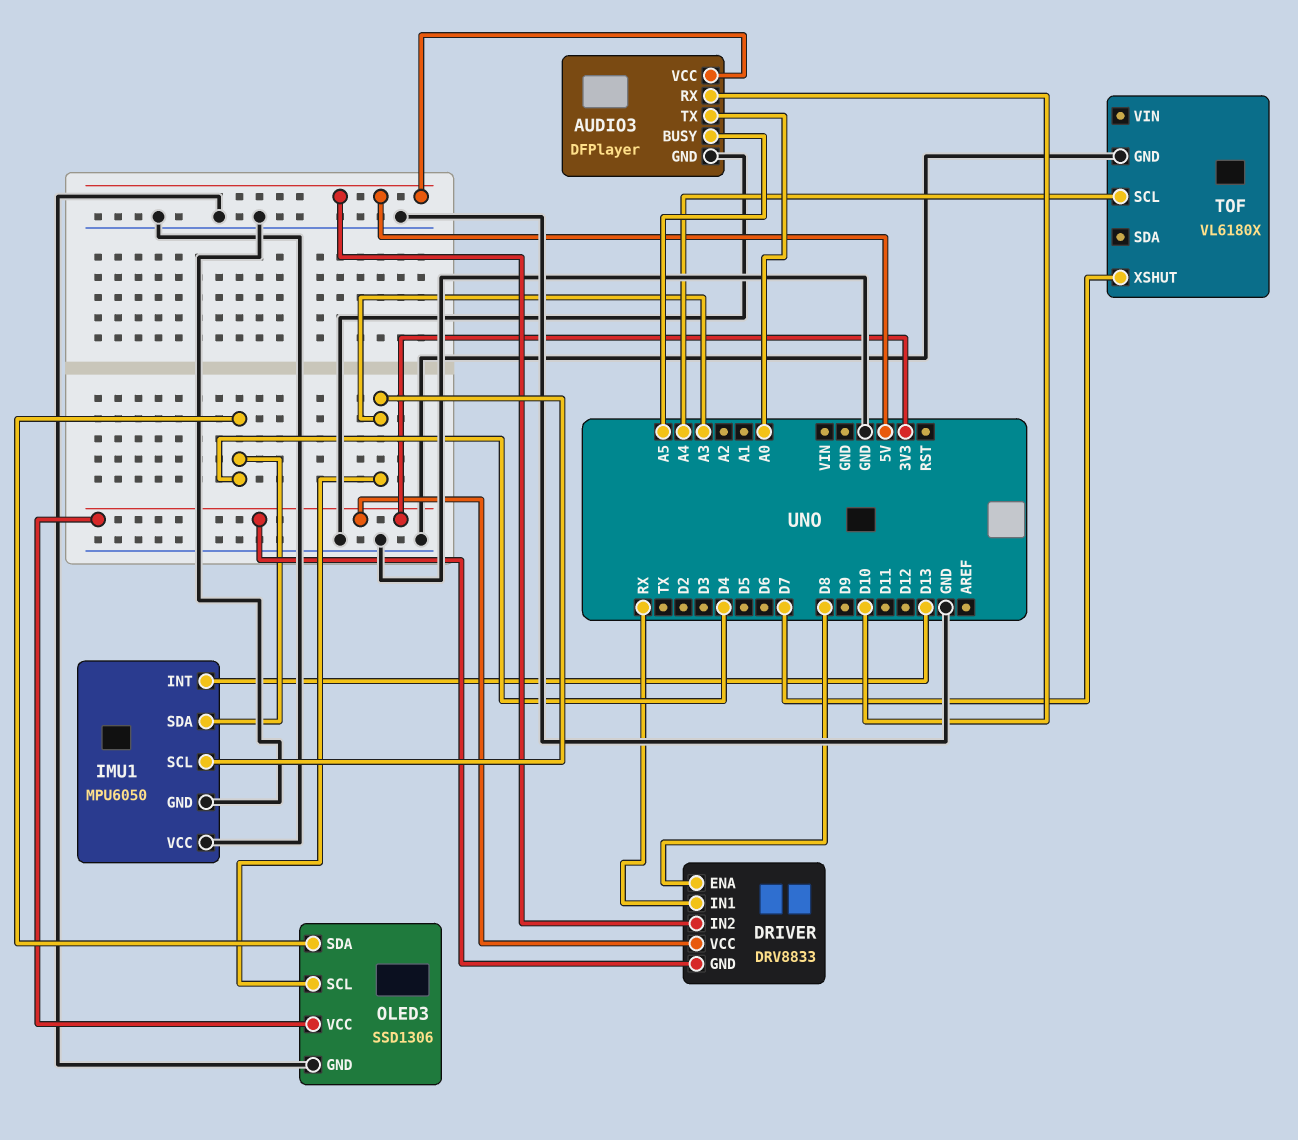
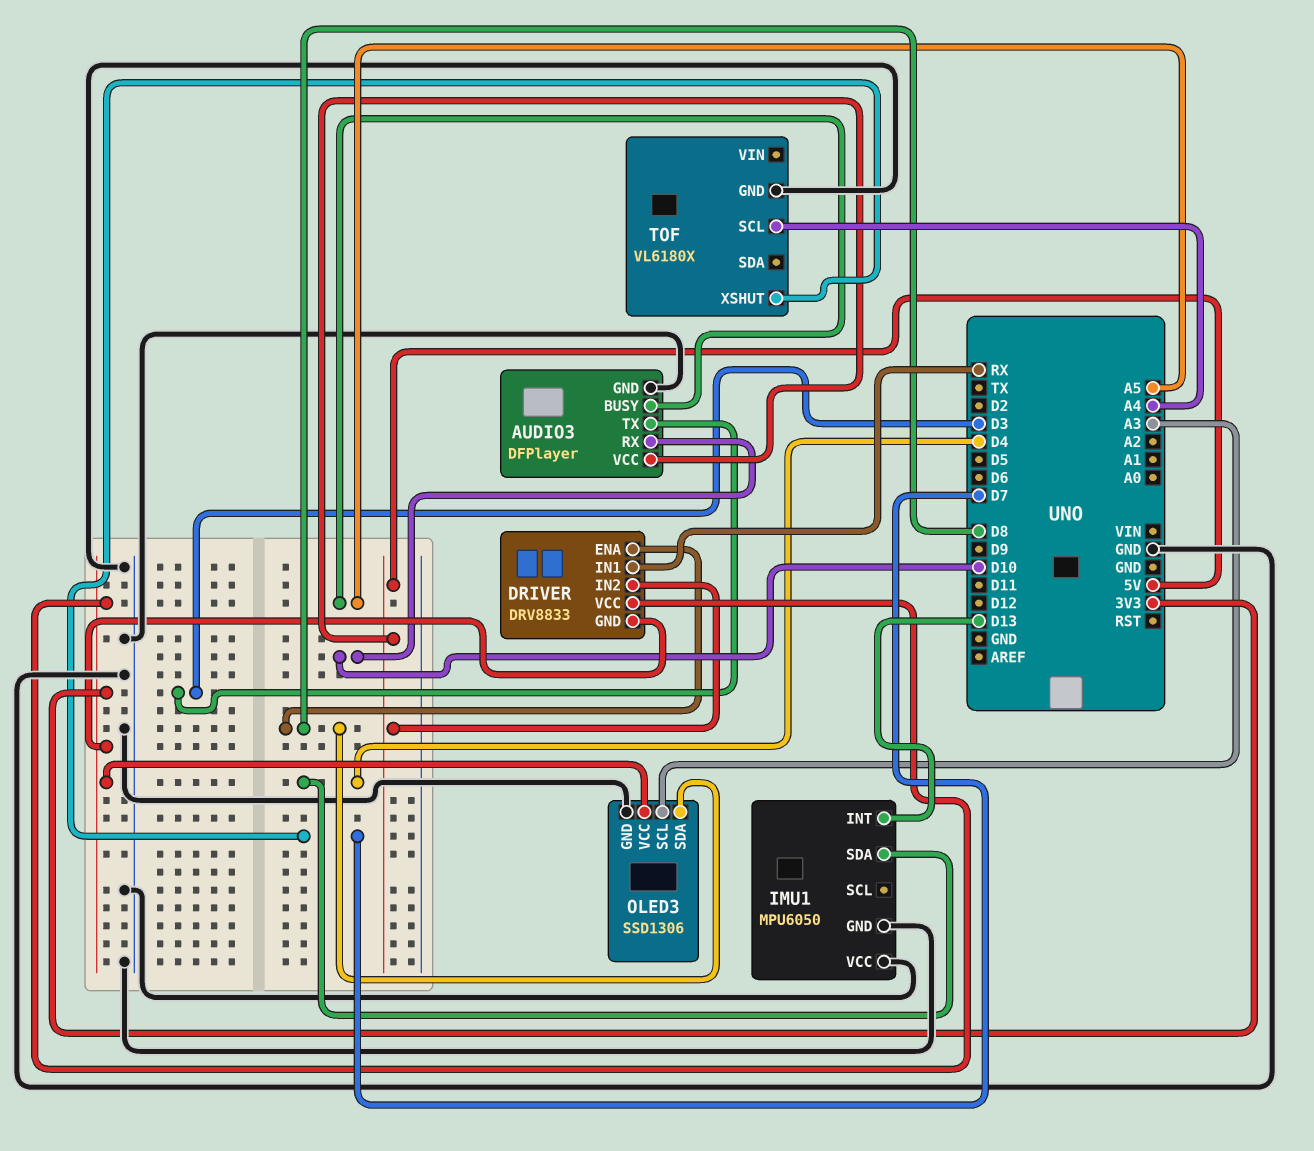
AUDIO3 pin TX: A0 -> D3
IMU1 pin SCL: A3 -> none
OLED3 pin SDA: D4 -> D8

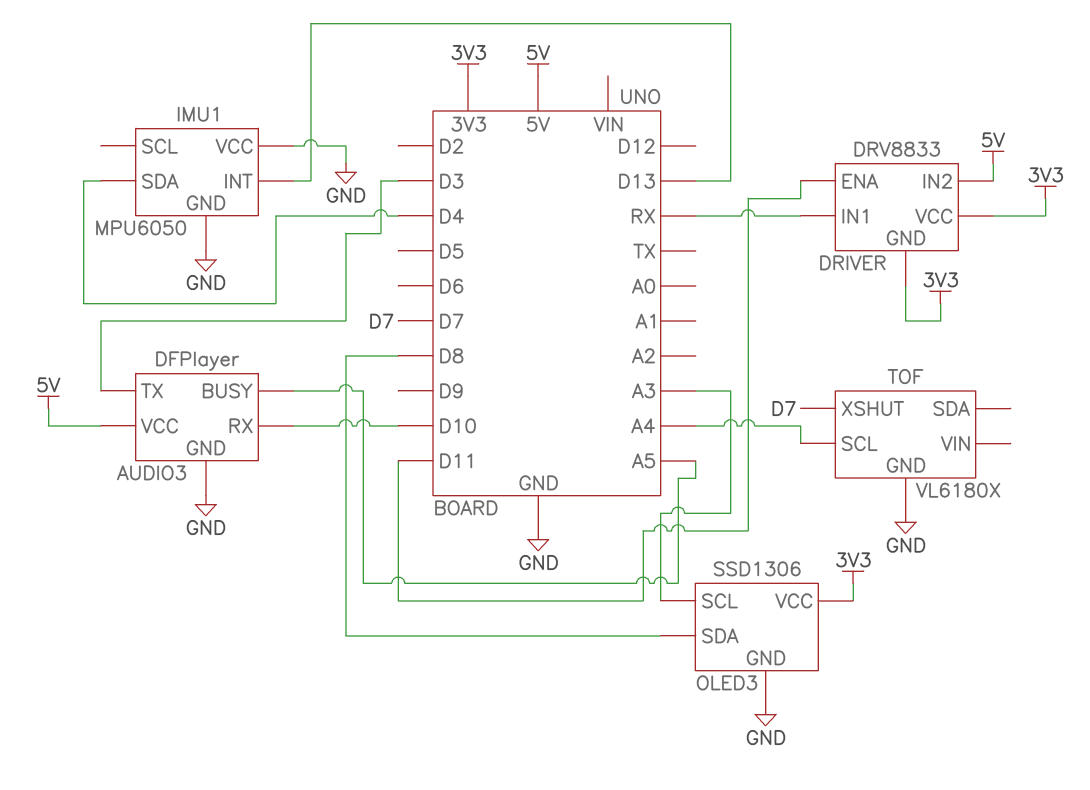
DRIVER pin ENA: D8 -> D11

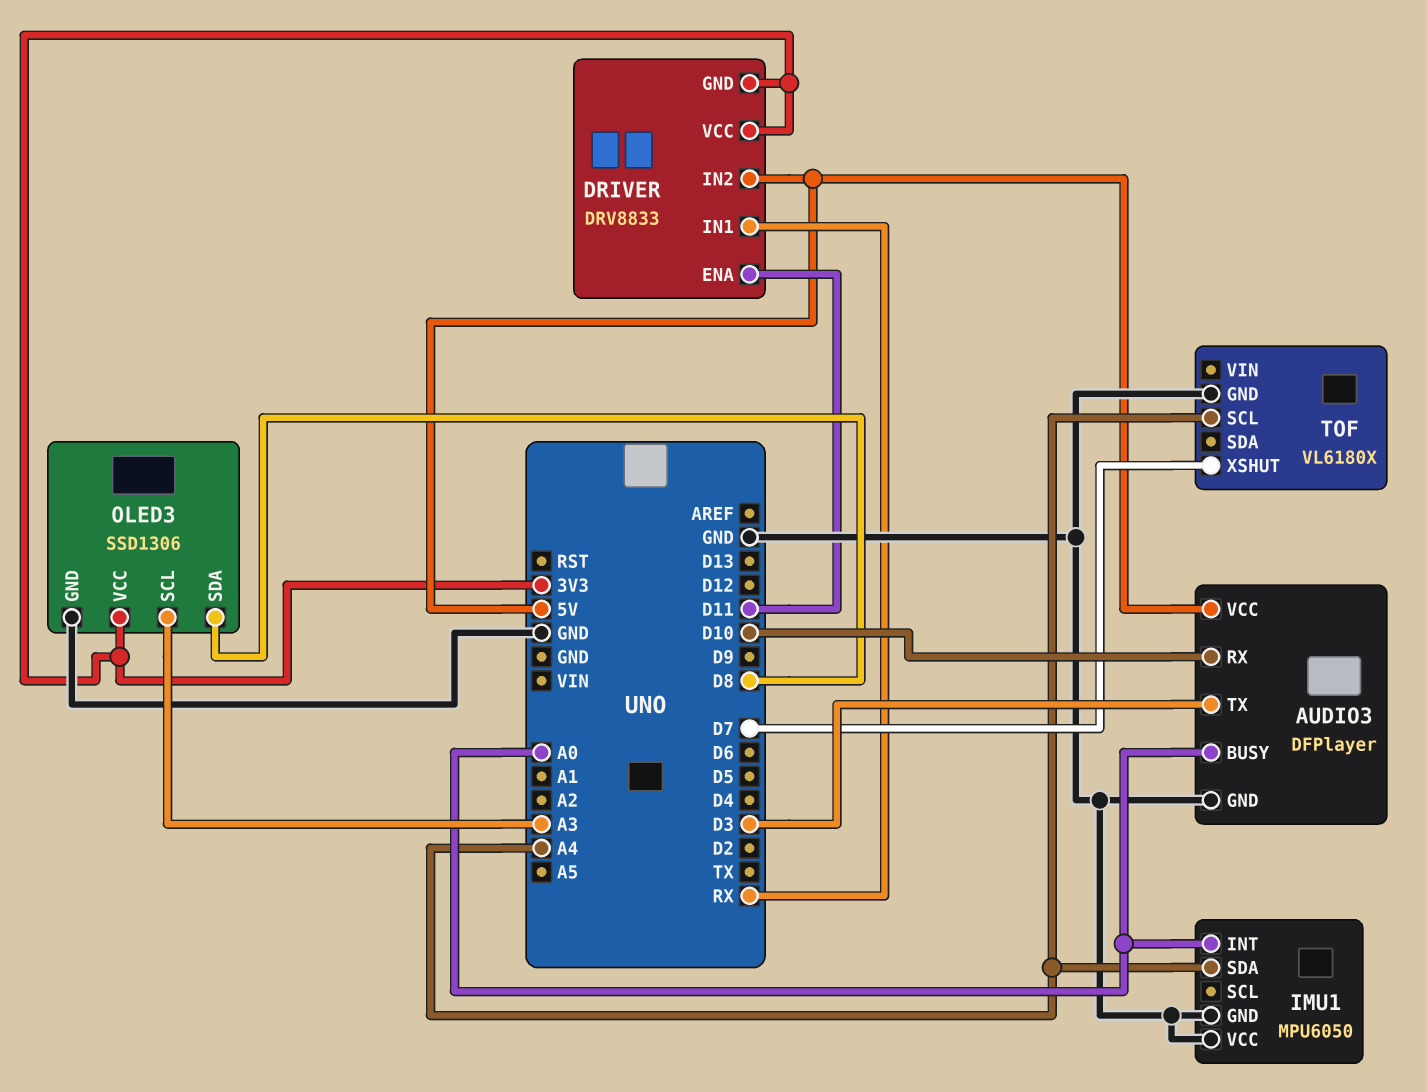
AUDIO3 pin BUSY: A5 -> A0
IMU1 pin INT: D13 -> A0
IMU1 pin SDA: D4 -> A4

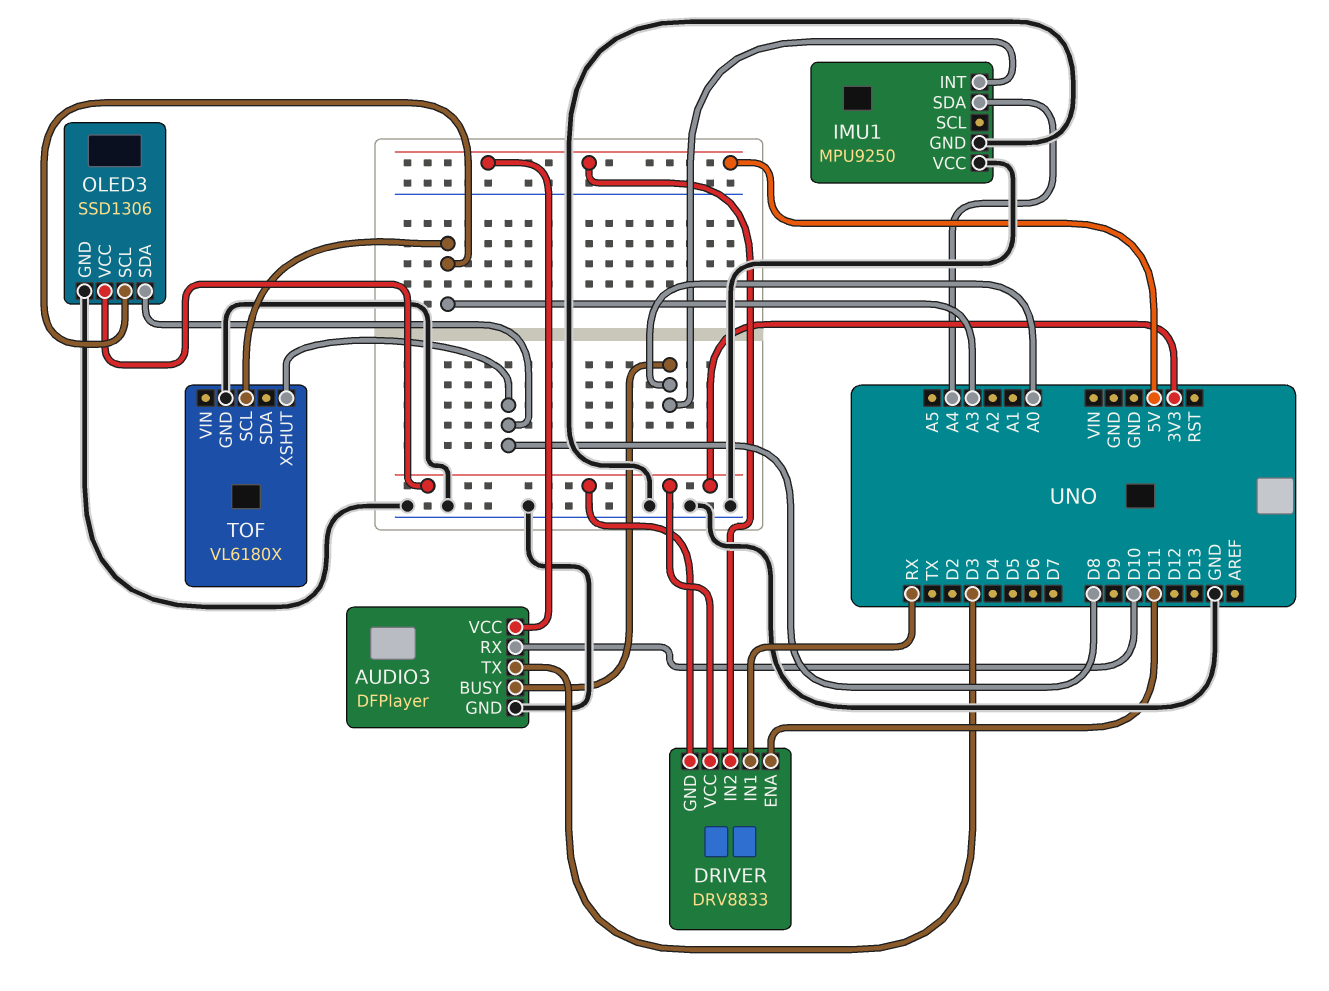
IMU1: MPU6050 -> MPU9250
TOF pin SCL: A4 -> A3
TOF pin XSHUT: D7 -> D8

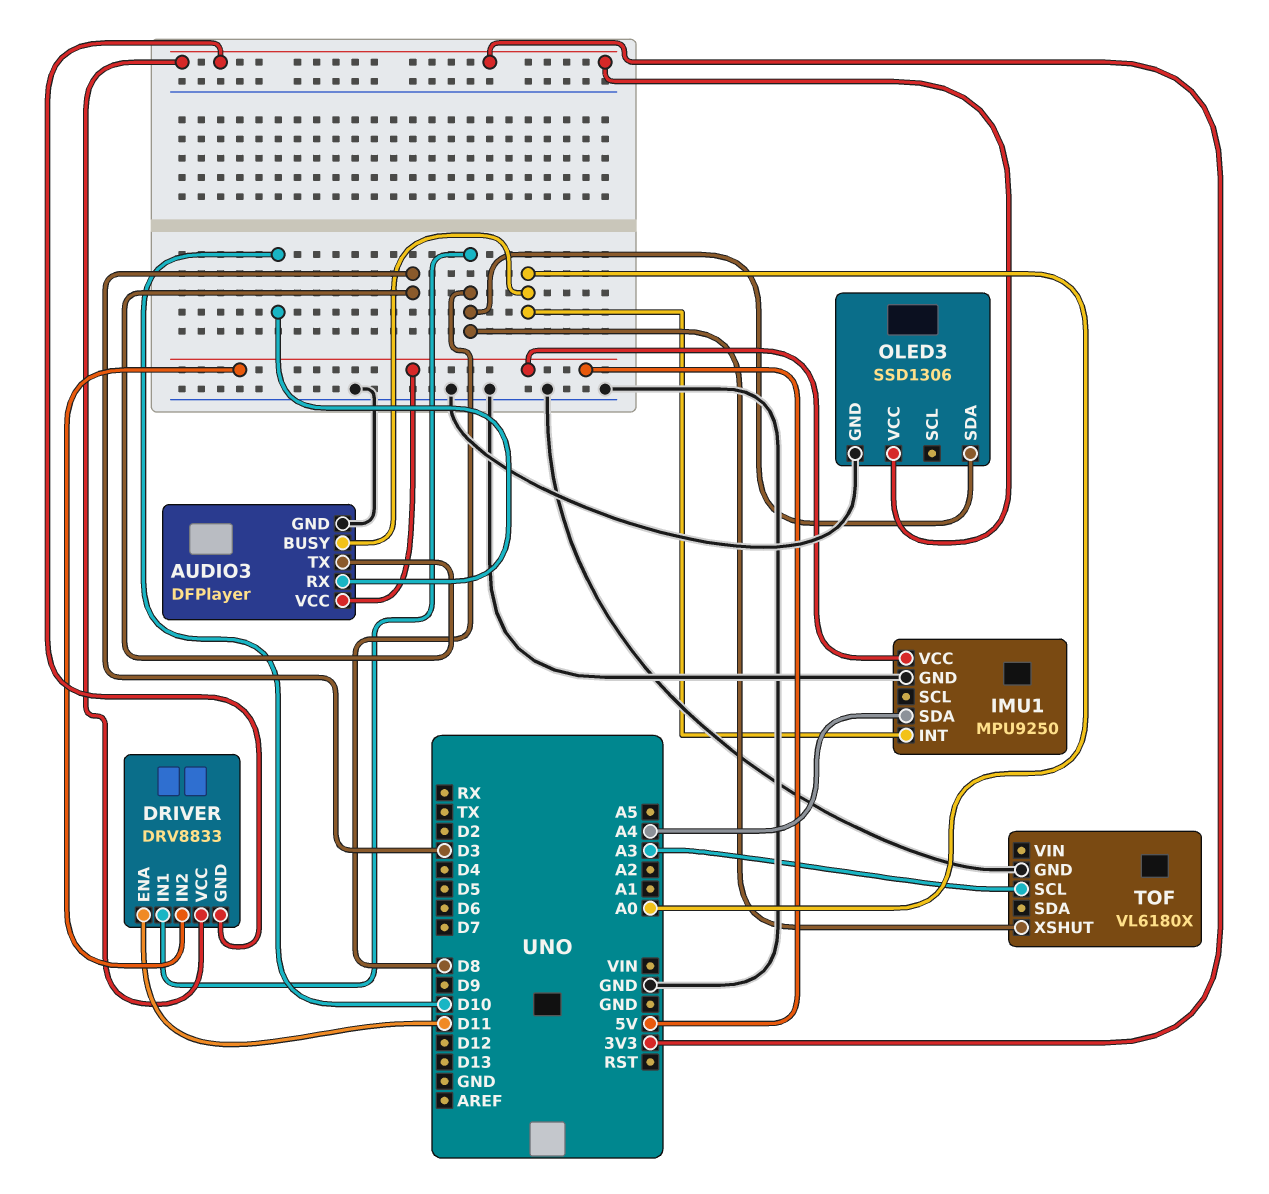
DRIVER pin IN1: RX -> D8
IMU1 pin VCC: GND -> 5V
OLED3 pin SCL: A3 -> none

